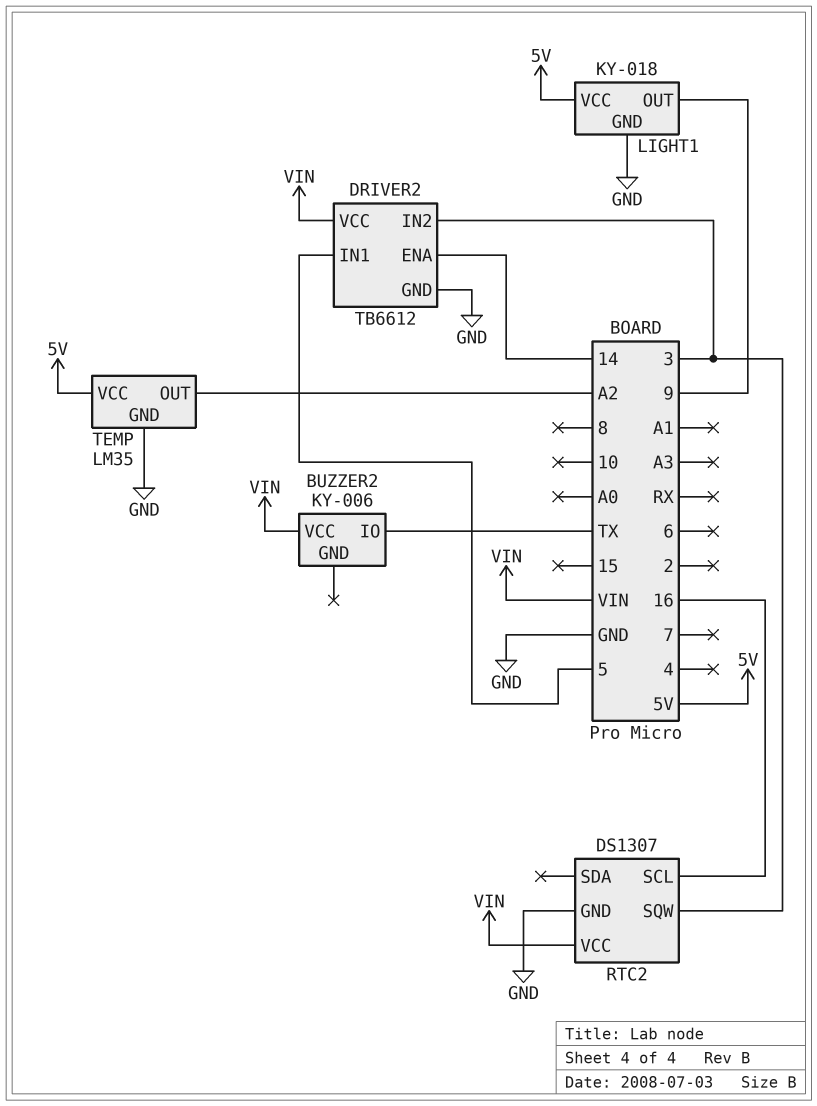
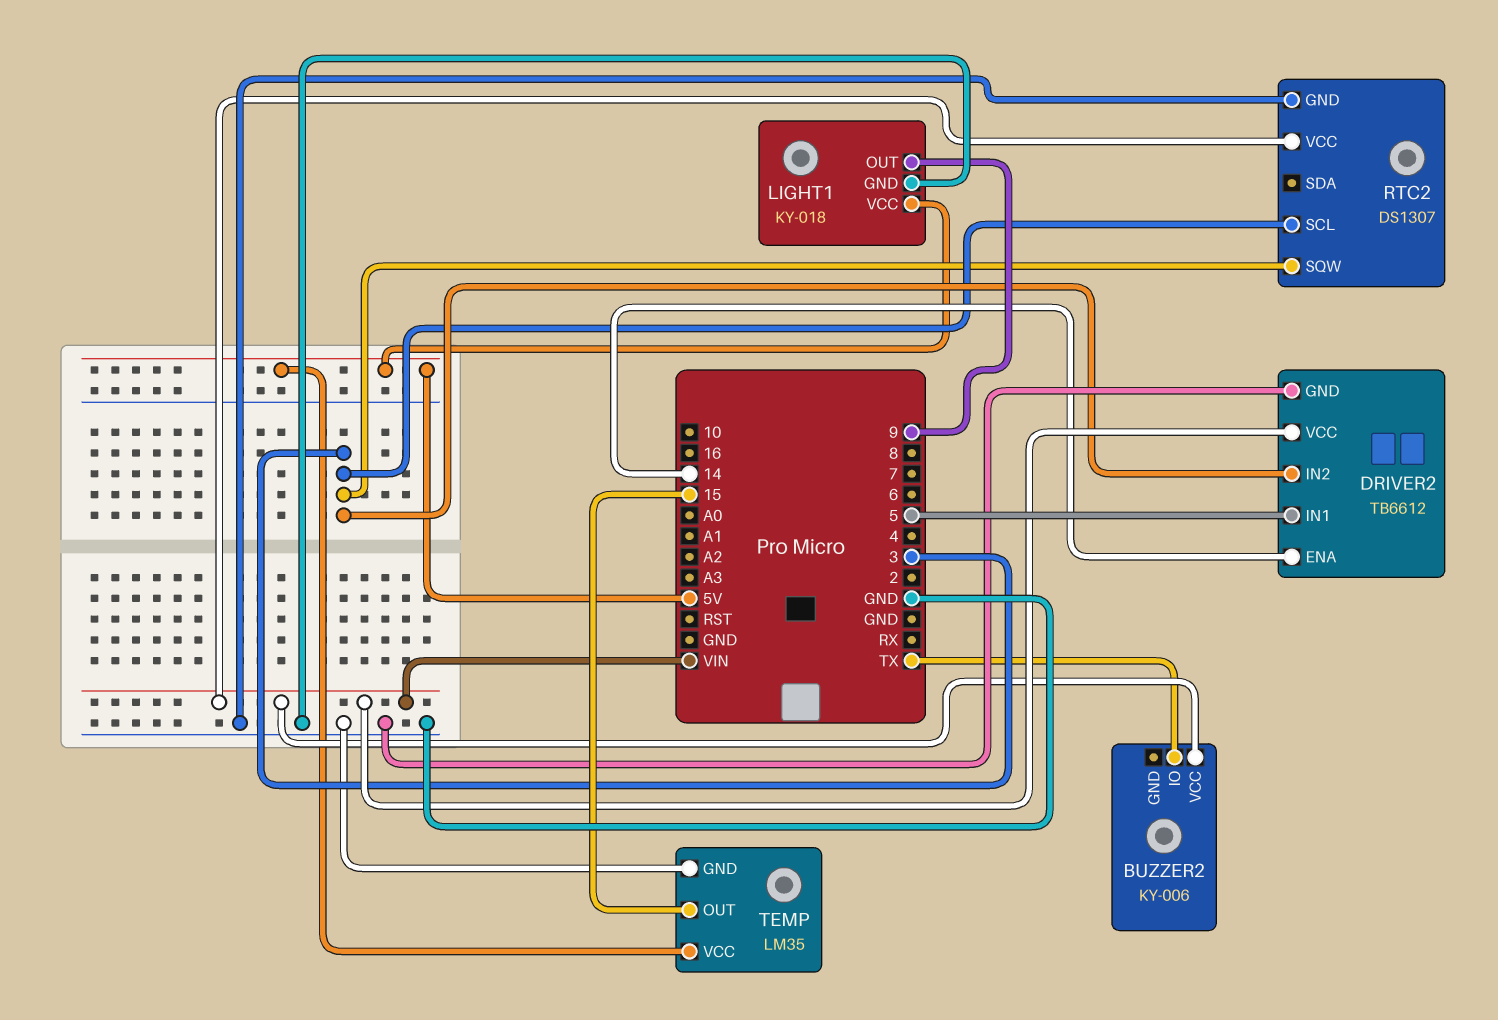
RTC2 pin SCL: 16 -> 3
TEMP pin OUT: A2 -> 15

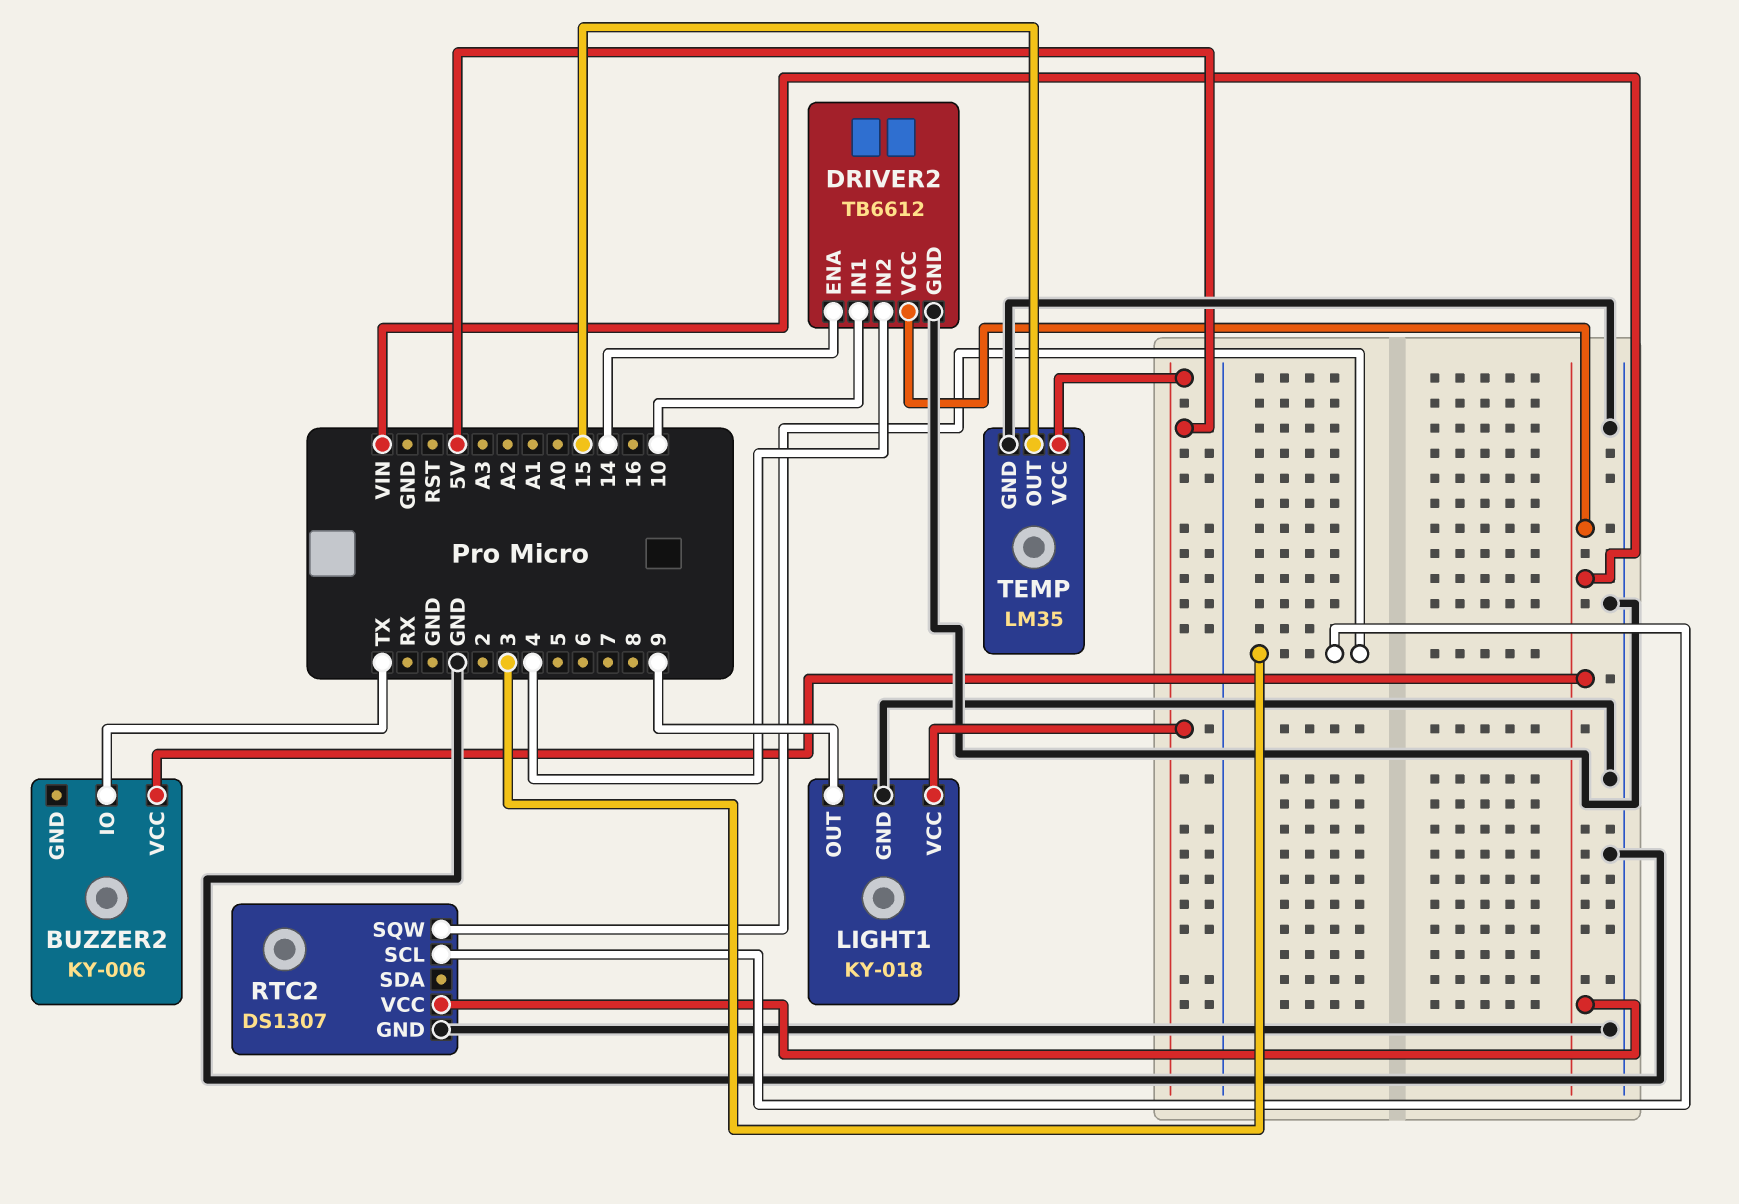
DRIVER2 pin IN1: 5 -> 10
DRIVER2 pin IN2: 3 -> 4

